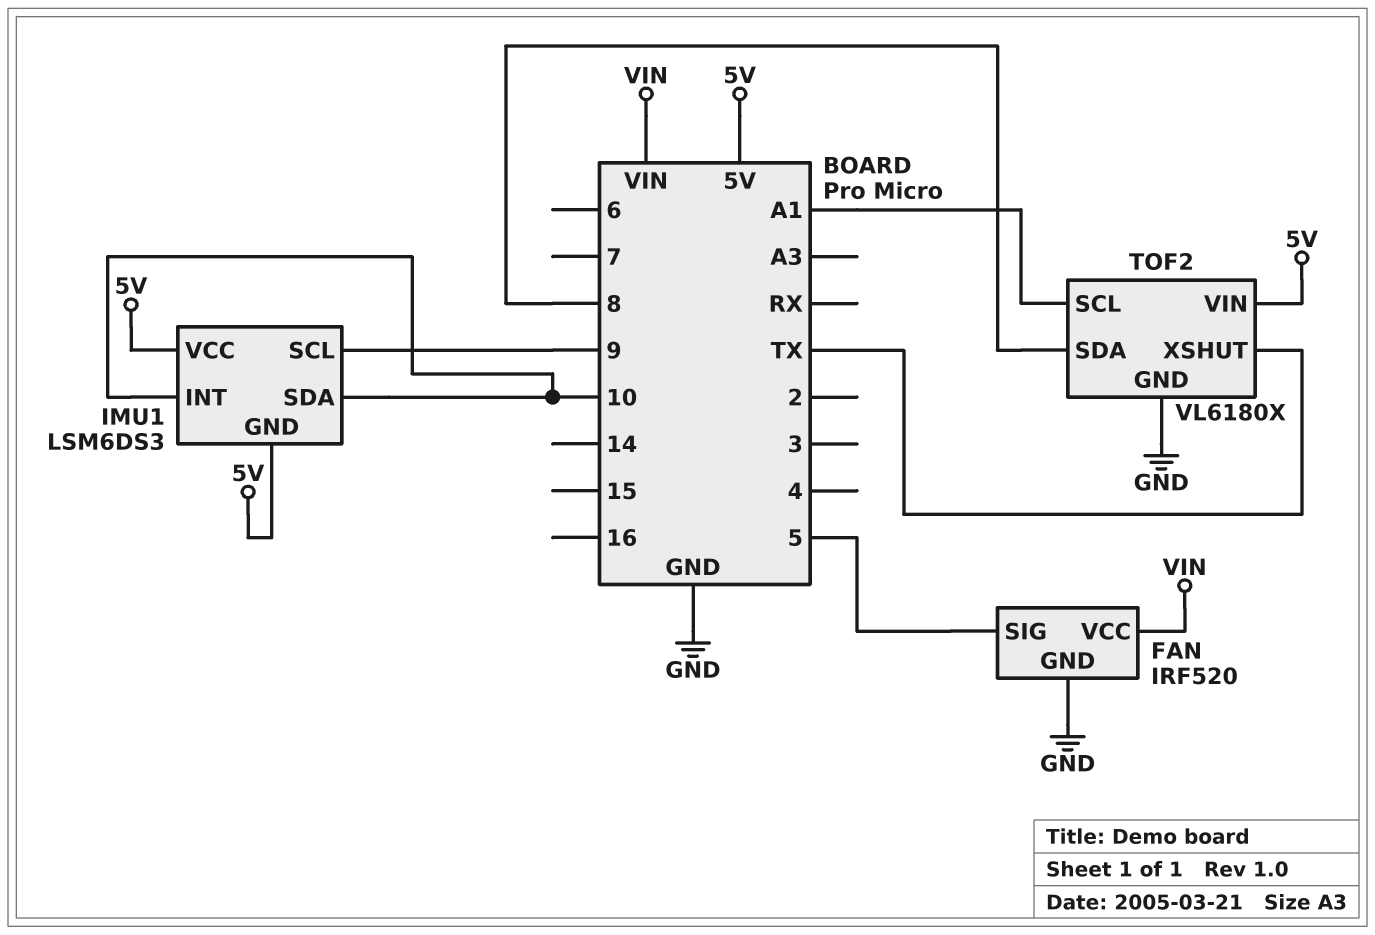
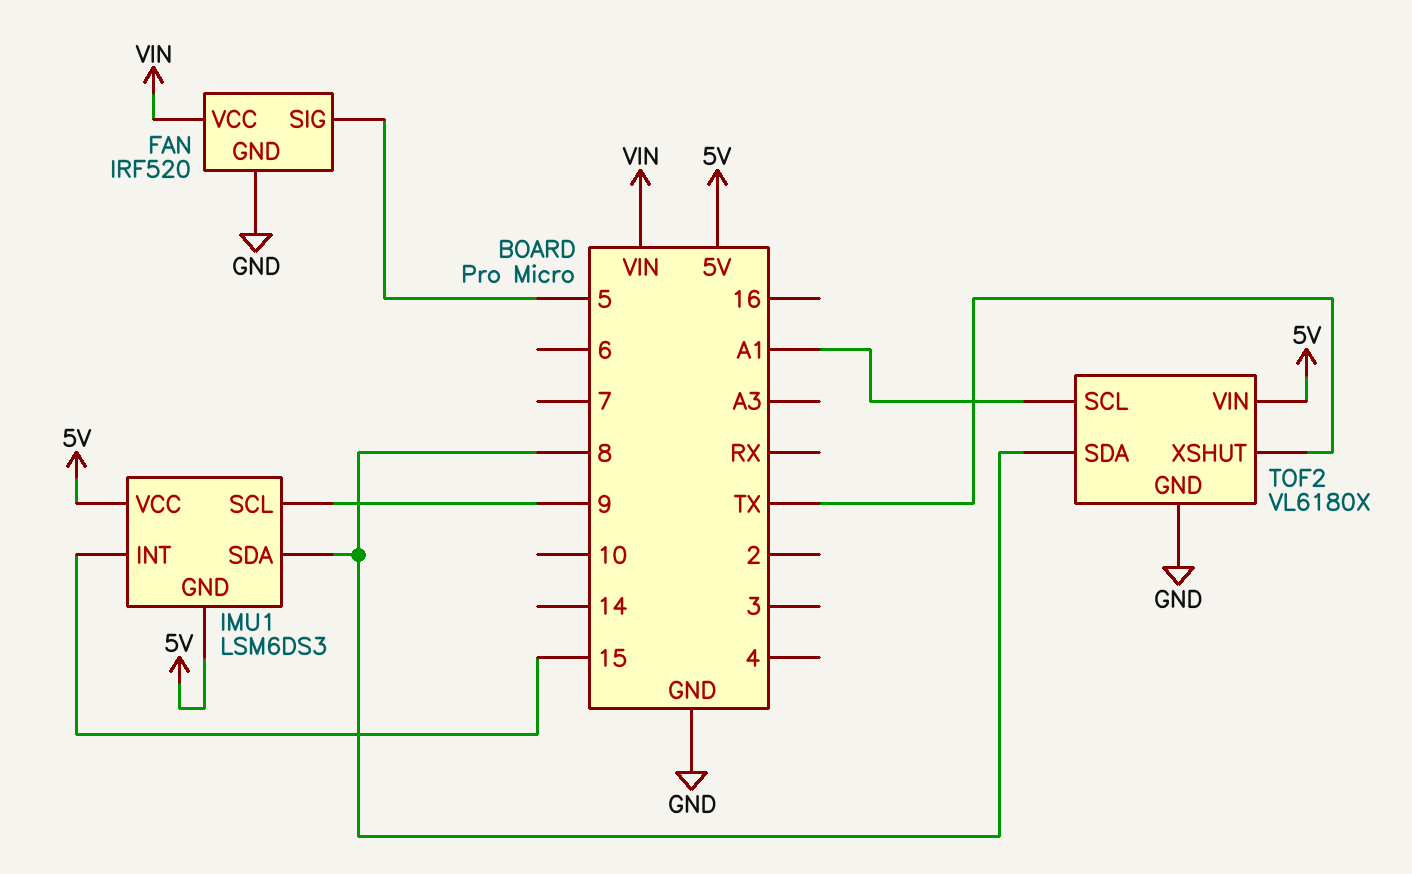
IMU1 pin INT: 10 -> 15
IMU1 pin SDA: 10 -> 8

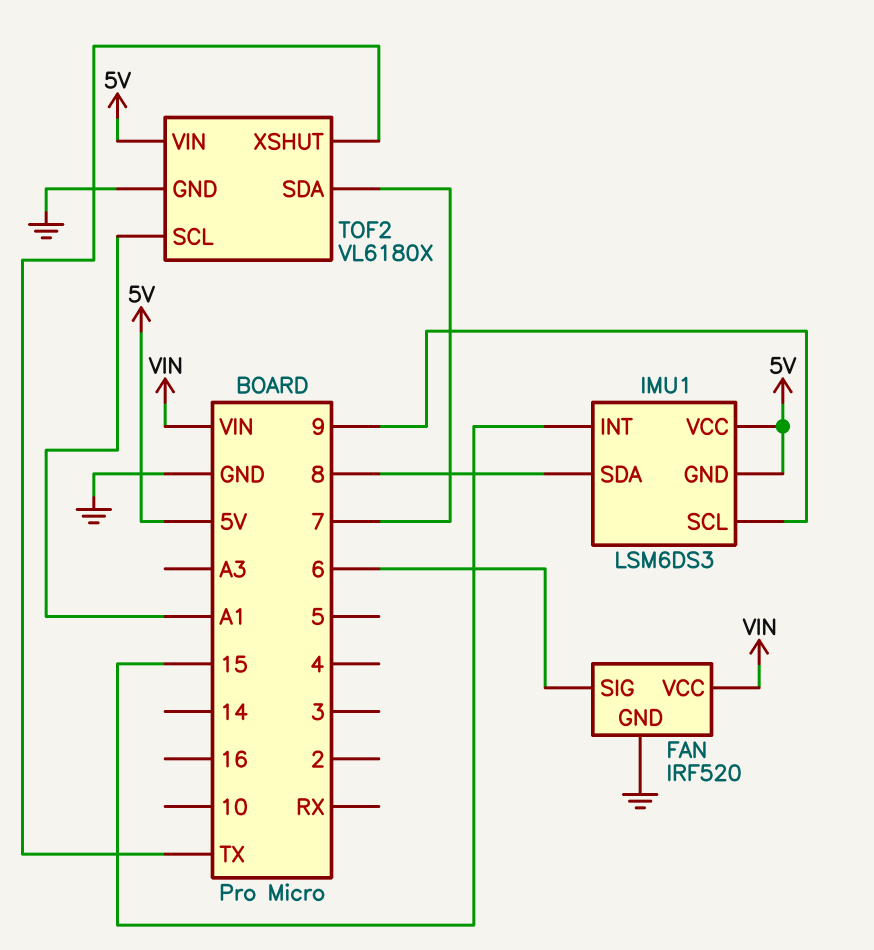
FAN pin SIG: 5 -> 6
TOF2 pin SDA: 8 -> 7

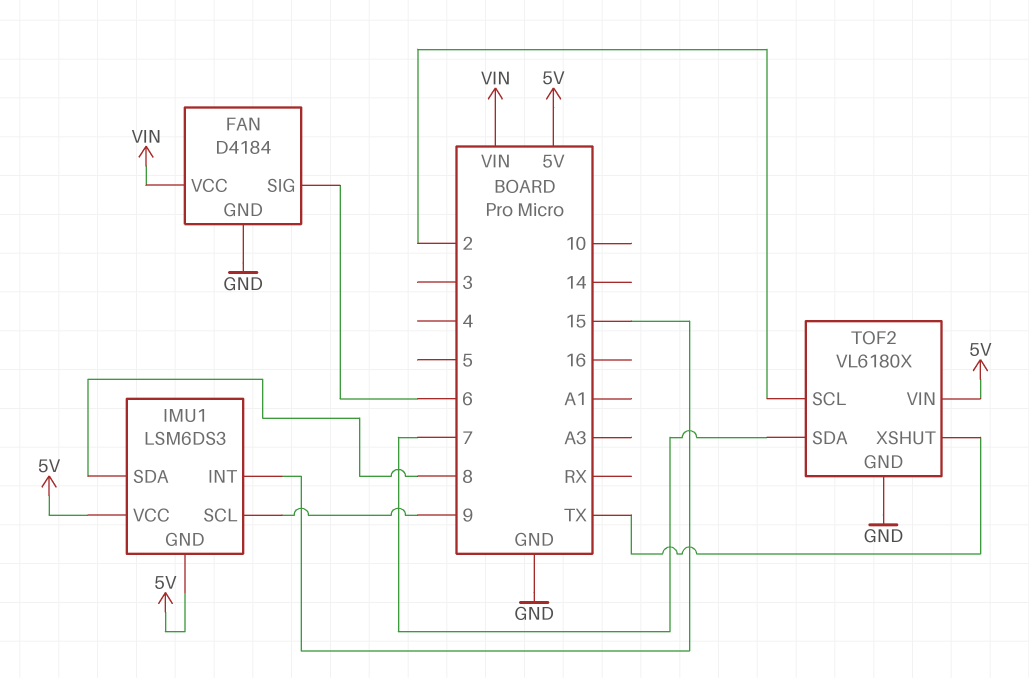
FAN: IRF520 -> D4184
TOF2 pin SCL: A1 -> 2

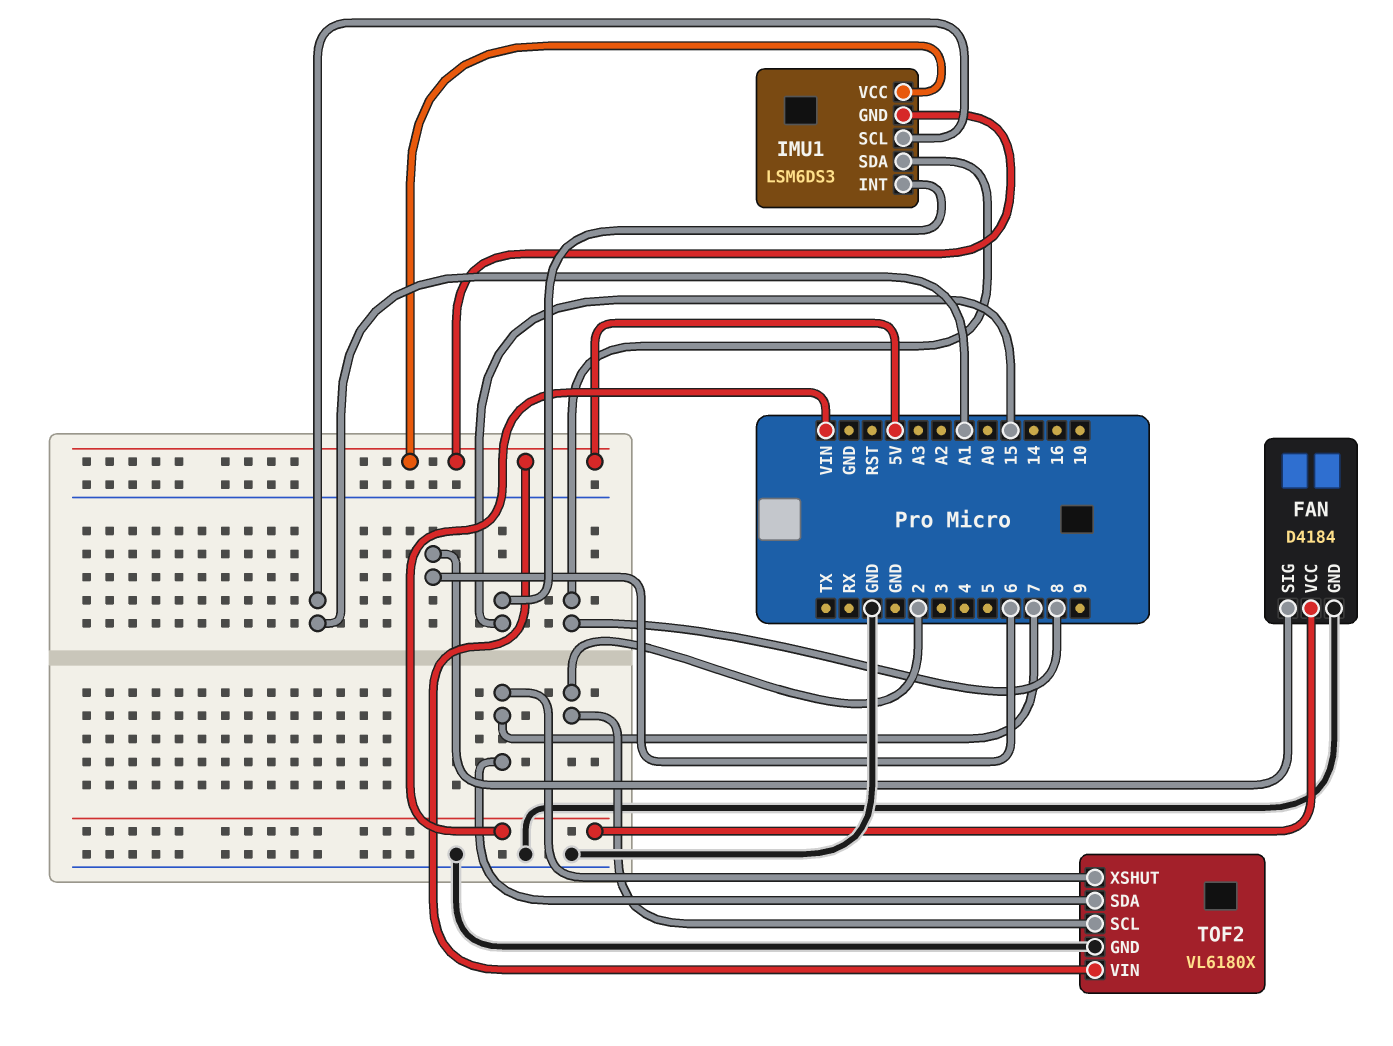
IMU1 pin SCL: 9 -> A1
TOF2 pin XSHUT: TX -> 7

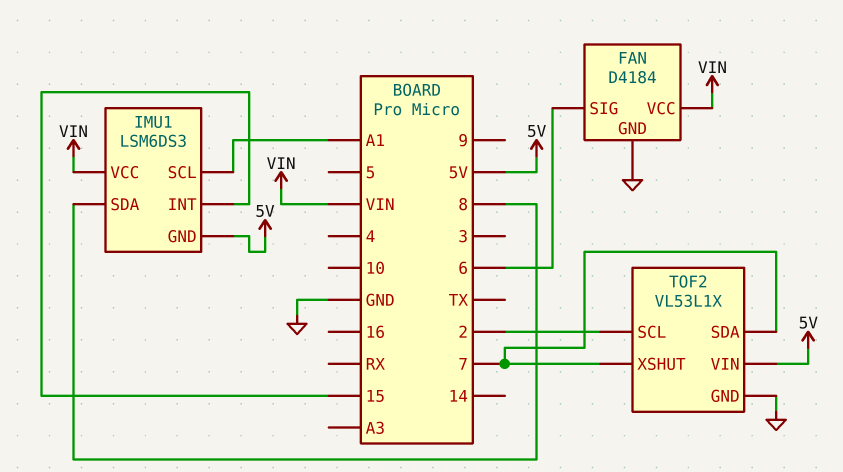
IMU1 pin VCC: 5V -> VIN
TOF2: VL6180X -> VL53L1X

